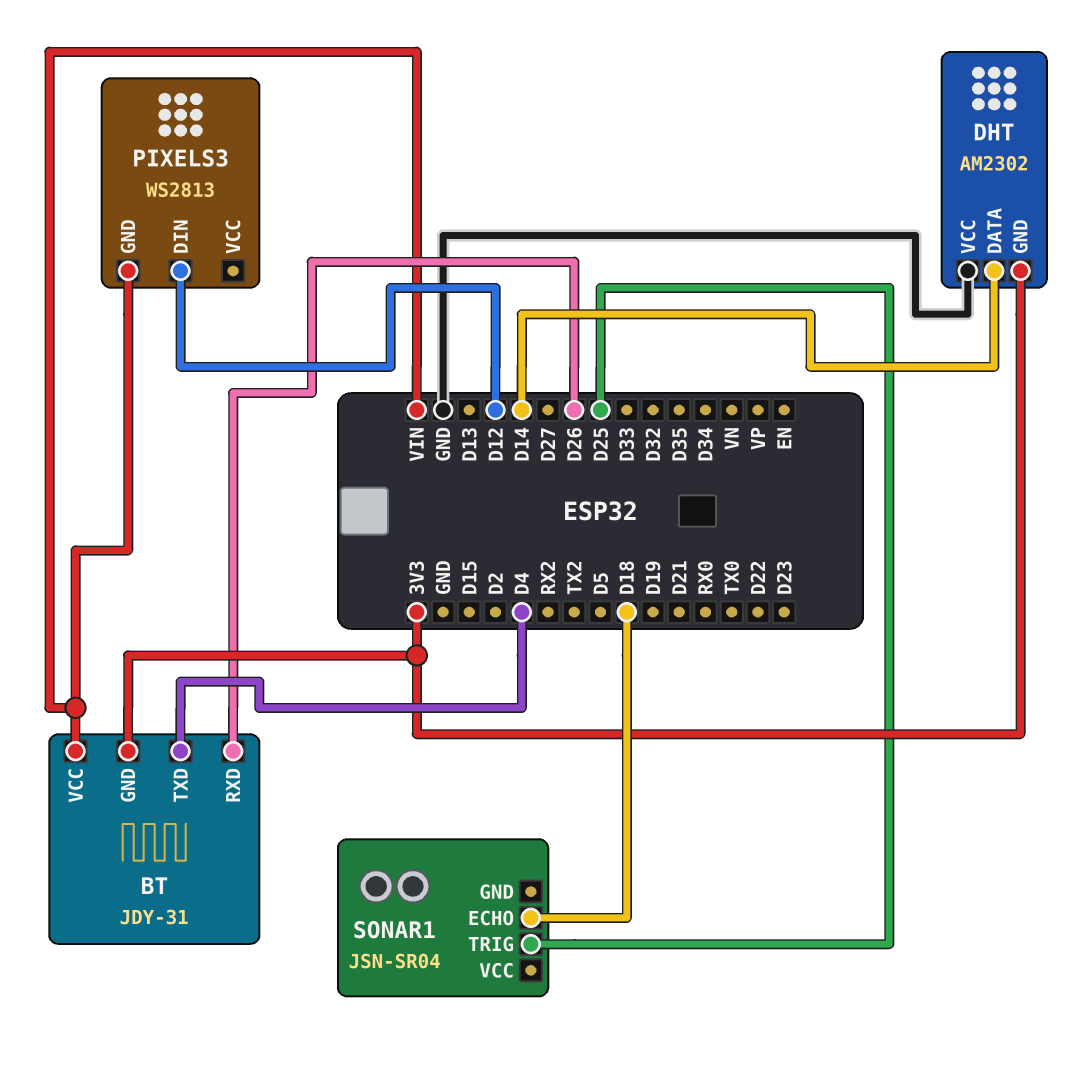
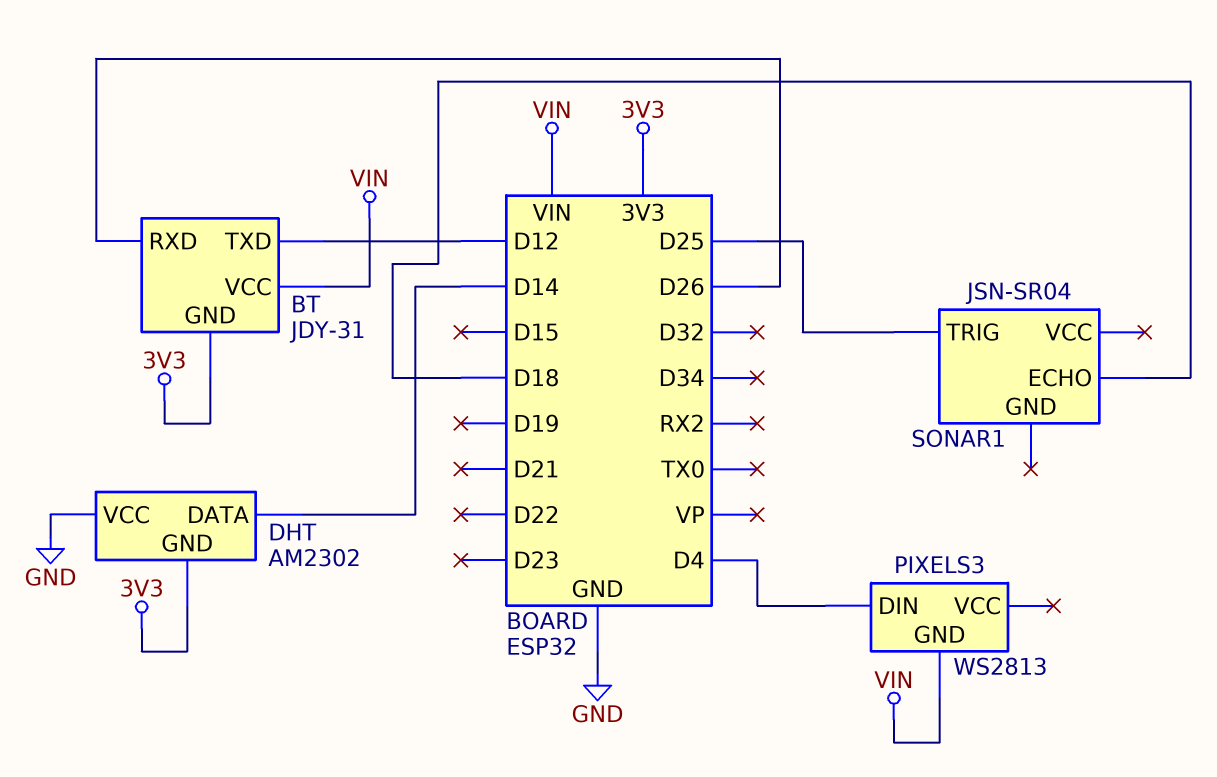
BT pin TXD: D4 -> D12
PIXELS3 pin DIN: D12 -> D4

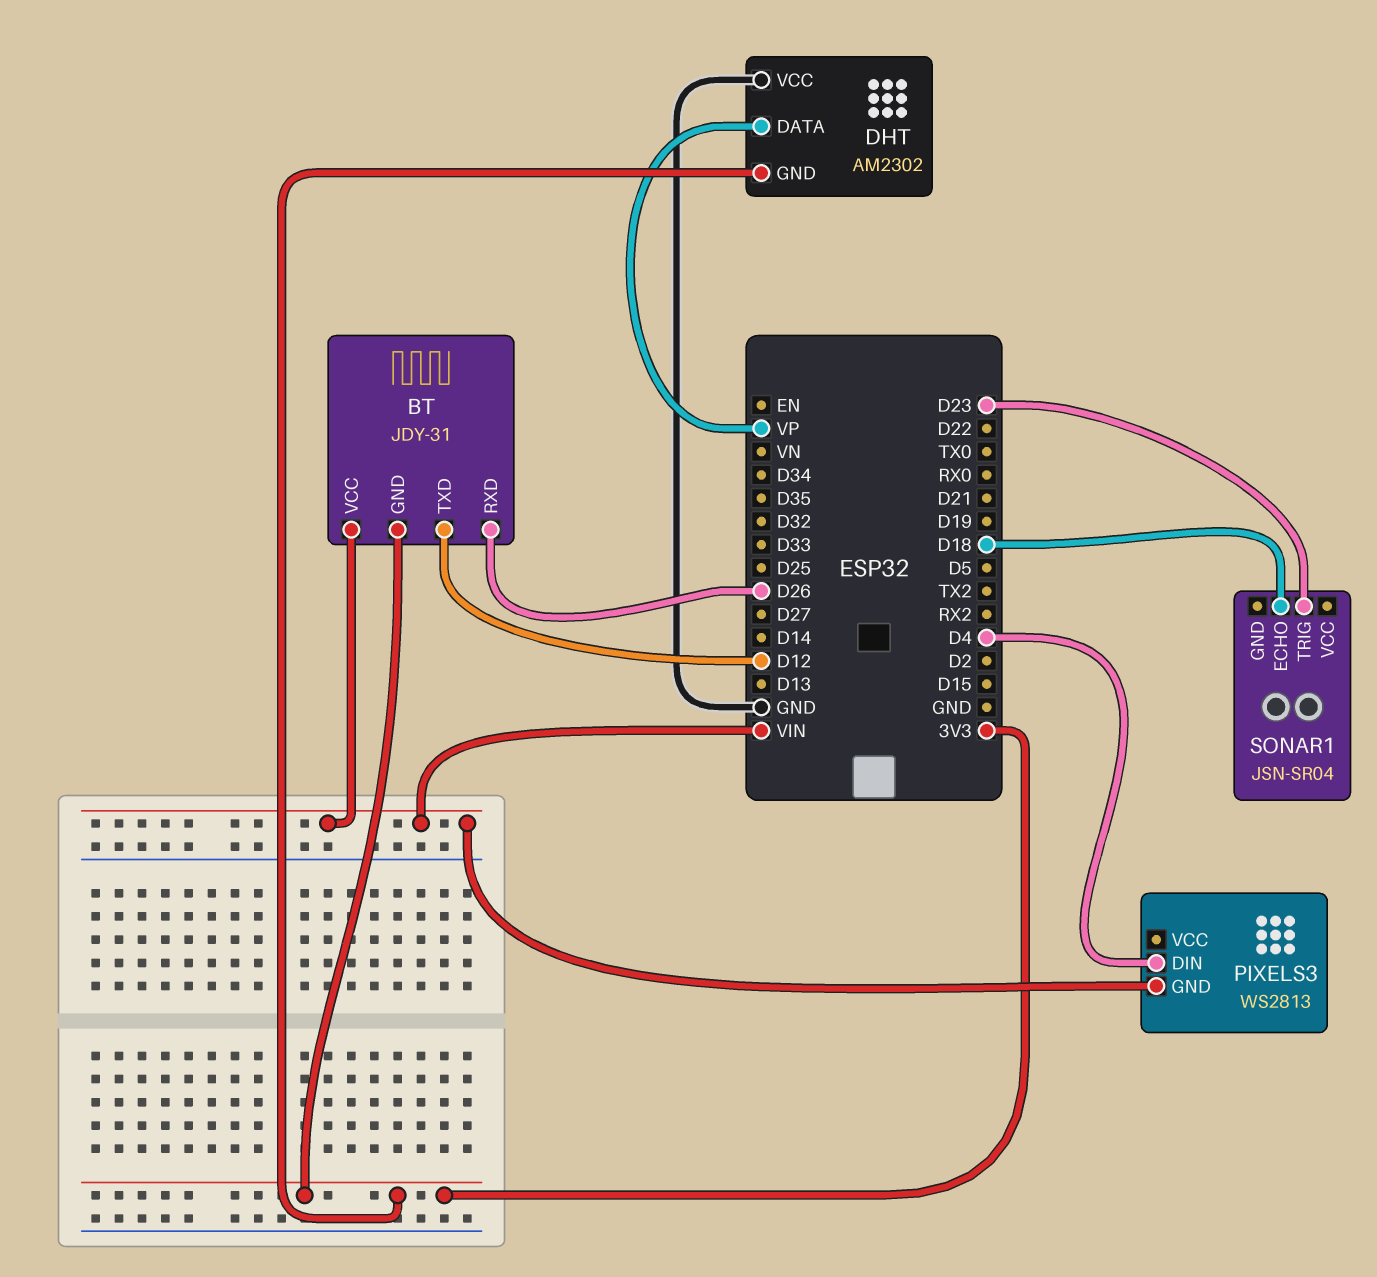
DHT pin DATA: D14 -> VP
SONAR1 pin TRIG: D25 -> D23

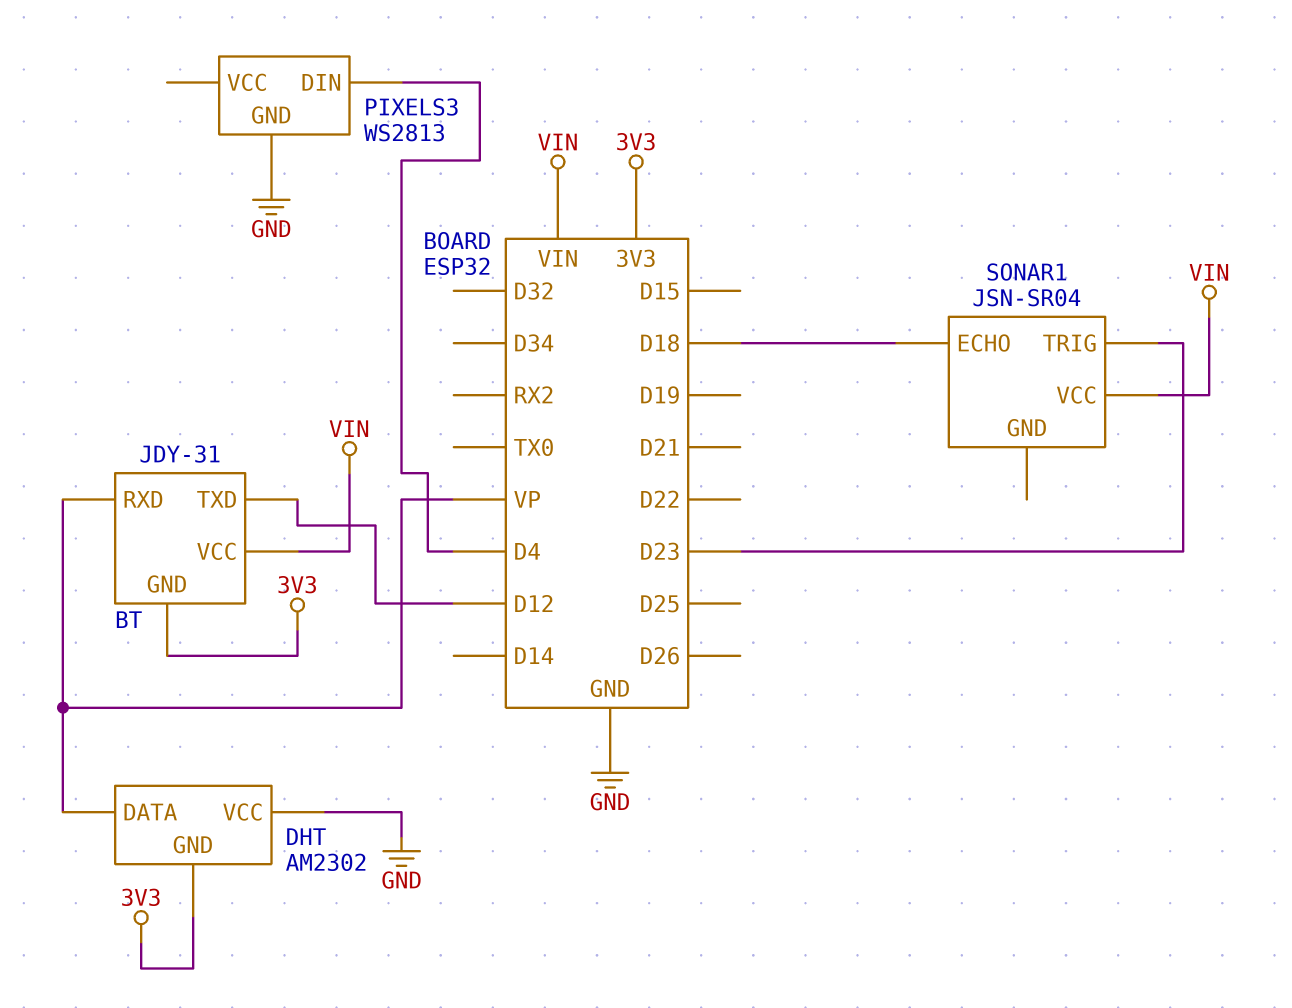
BT pin RXD: D26 -> VP
PIXELS3 pin GND: VIN -> GND
SONAR1 pin VCC: none -> VIN

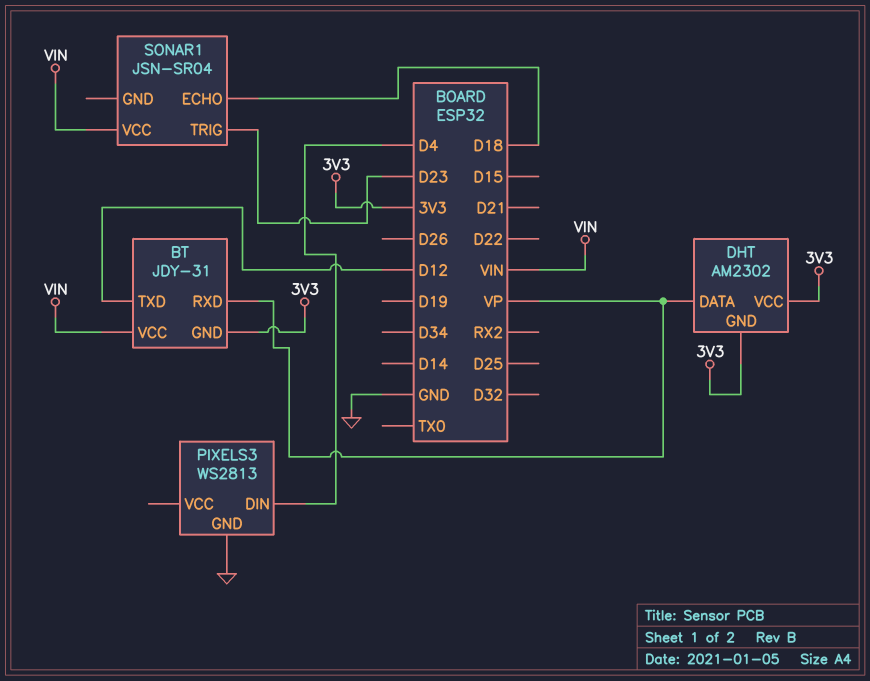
DHT pin VCC: GND -> 3V3

